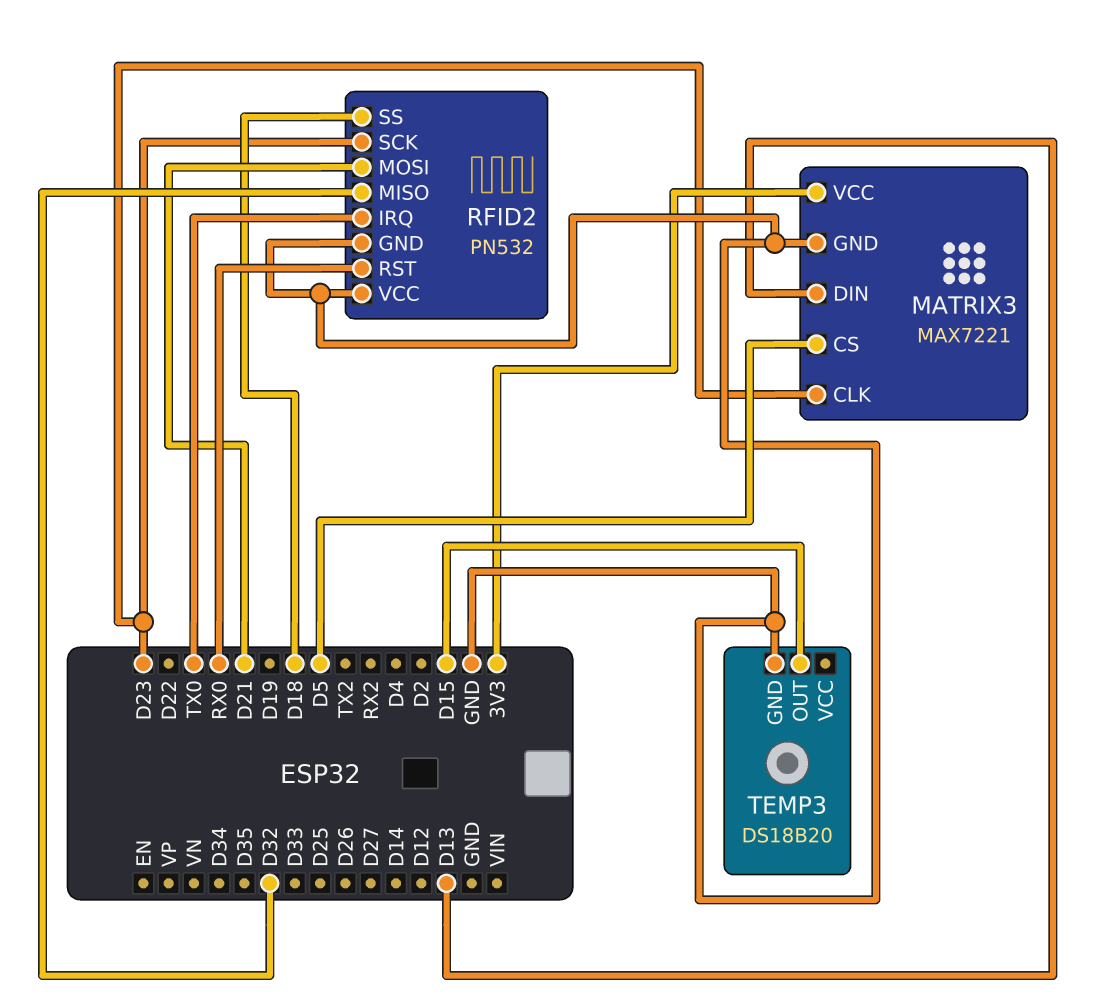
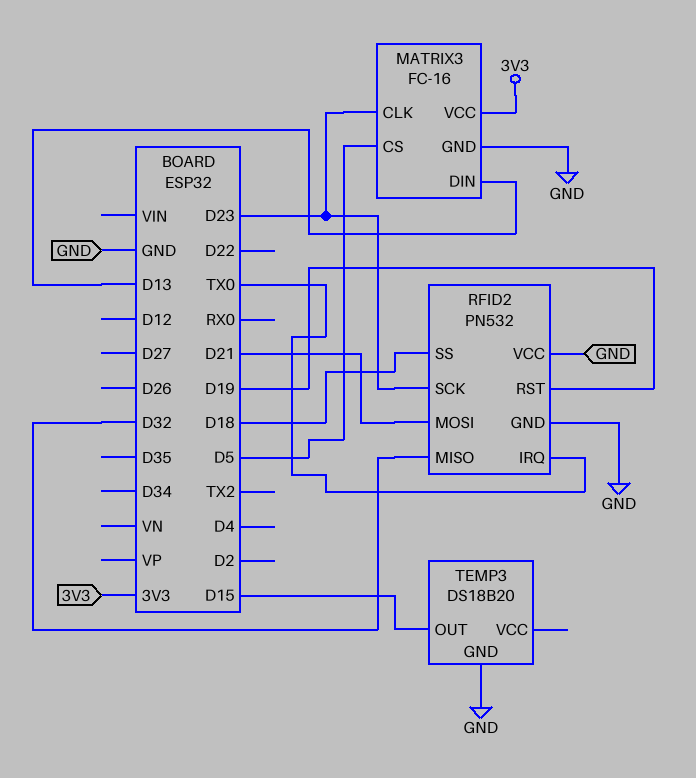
MATRIX3: MAX7221 -> FC-16
RFID2 pin RST: RX0 -> D19

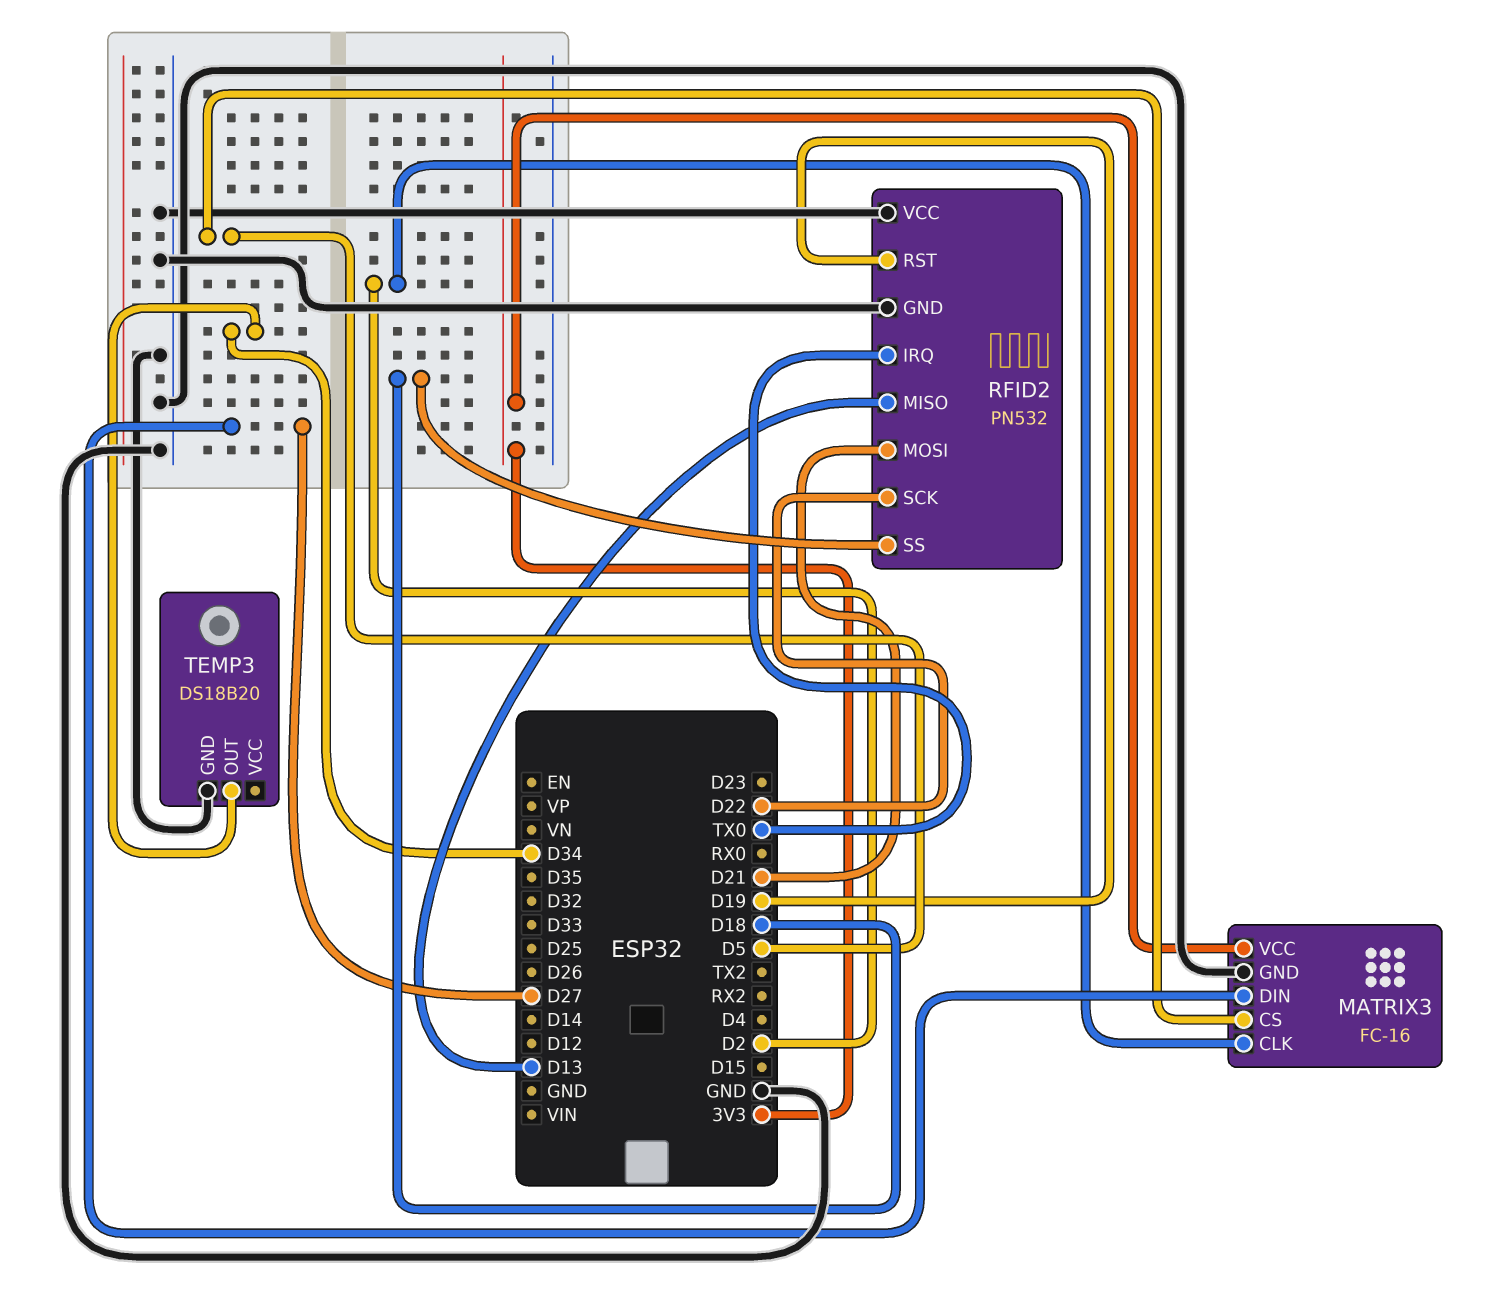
MATRIX3 pin CLK: D23 -> D2
MATRIX3 pin DIN: D13 -> D27
RFID2 pin MISO: D32 -> D13
RFID2 pin SCK: D23 -> D22
TEMP3 pin OUT: D15 -> D34

